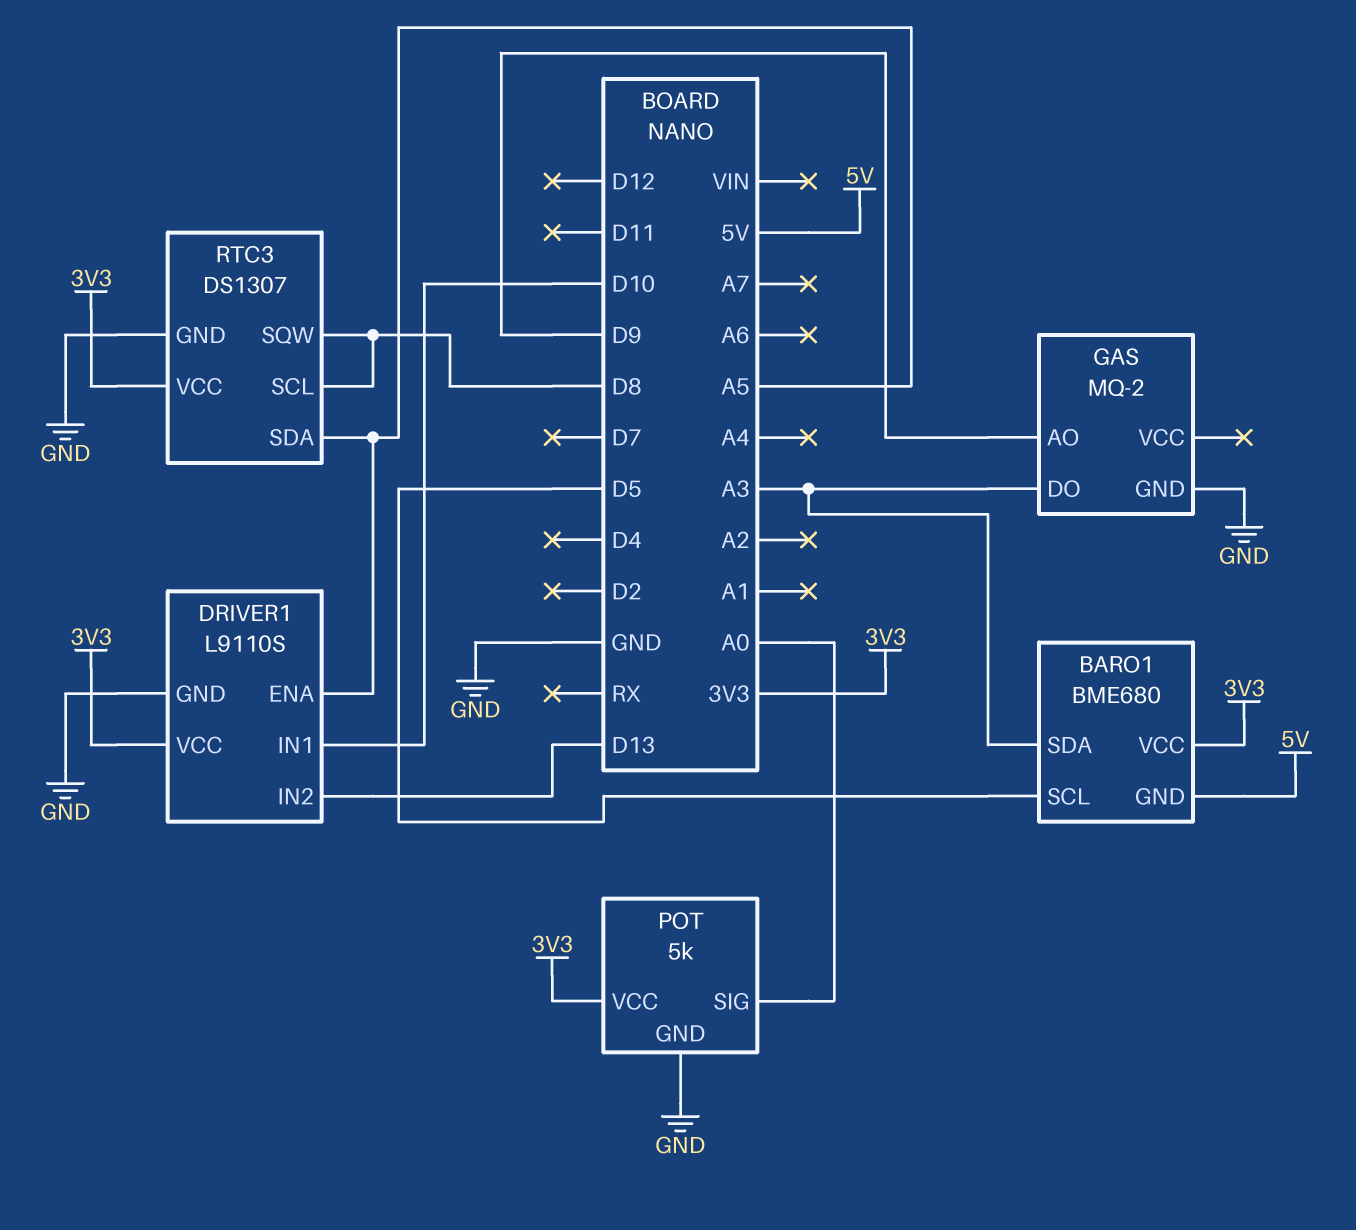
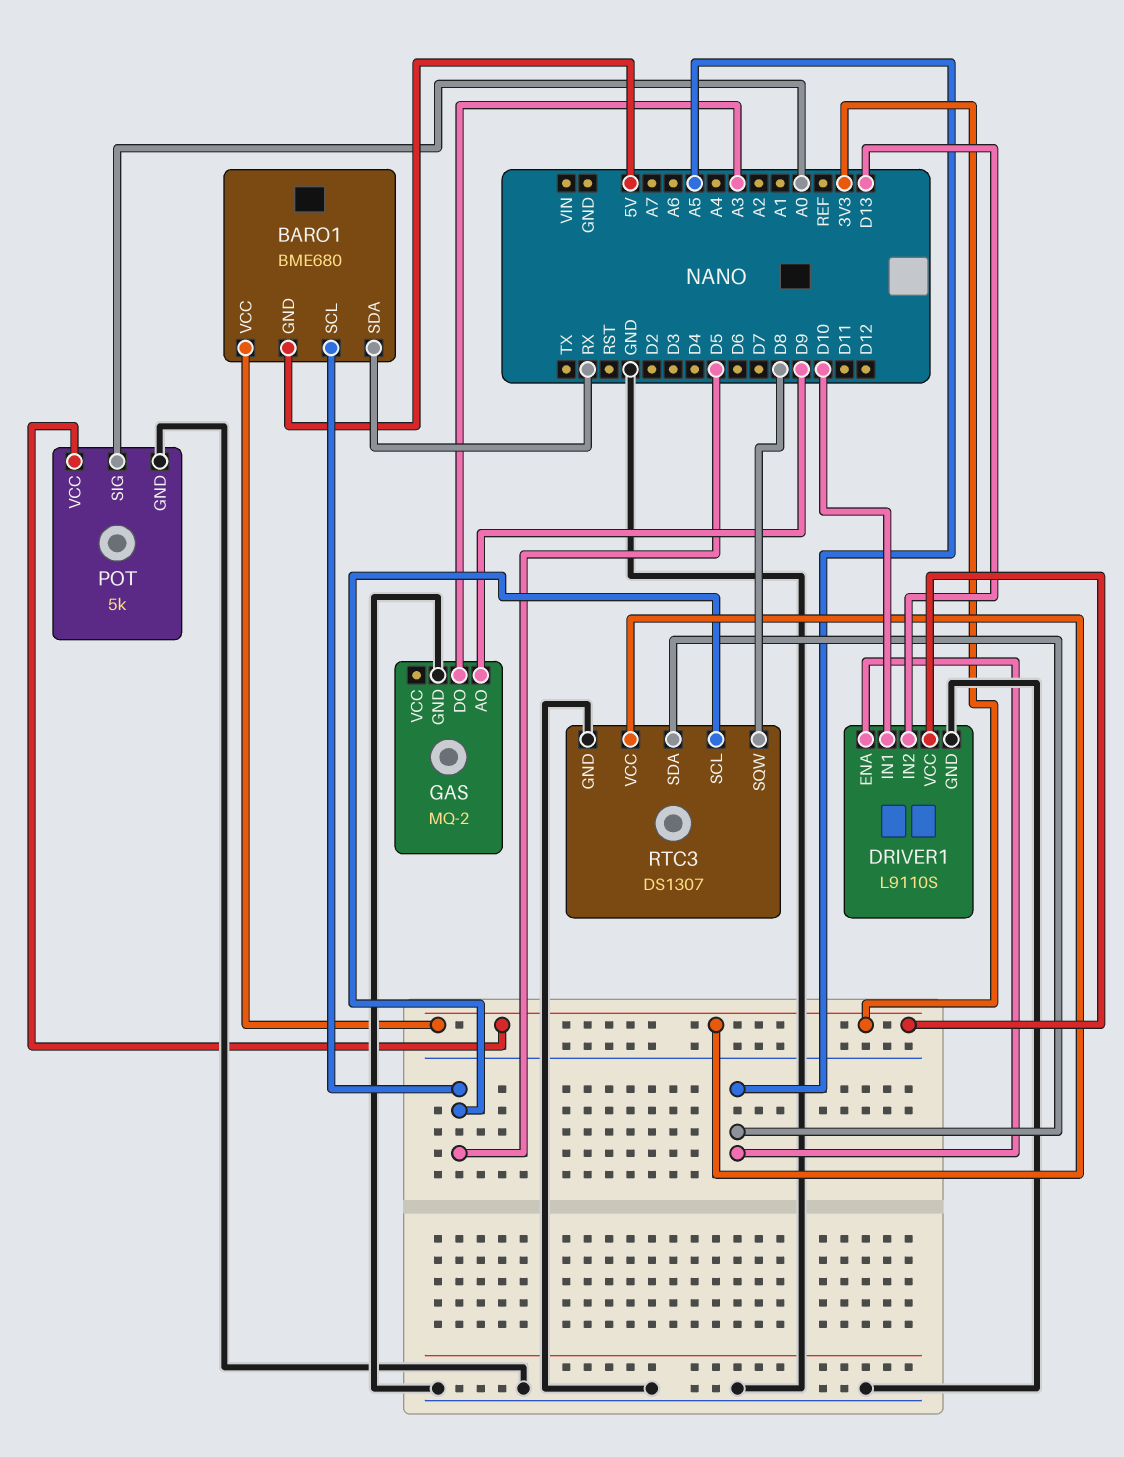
BARO1 pin SDA: A3 -> RX
RTC3 pin SCL: D8 -> D5

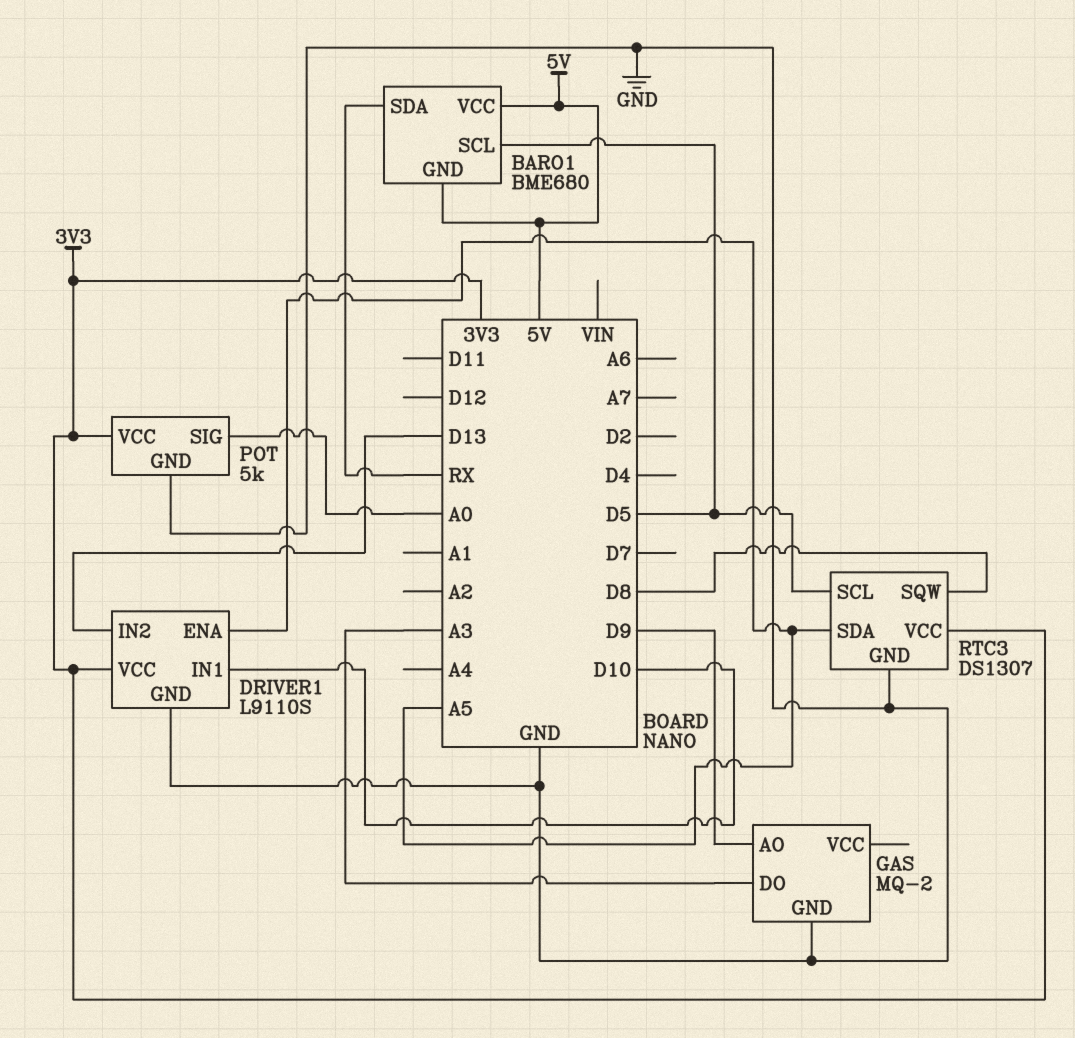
BARO1 pin VCC: 3V3 -> 5V

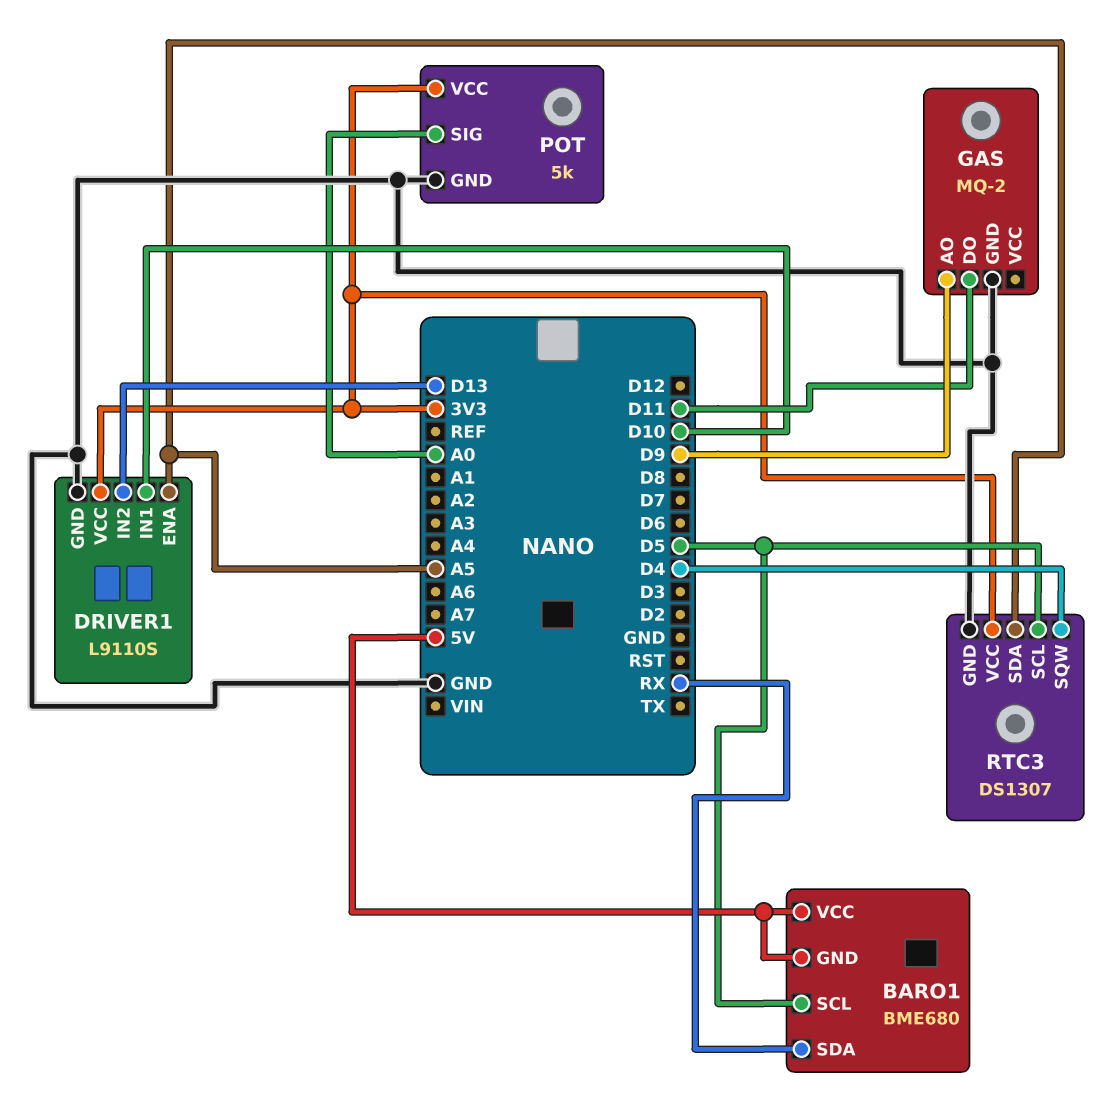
GAS pin DO: A3 -> D11
RTC3 pin SQW: D8 -> D4

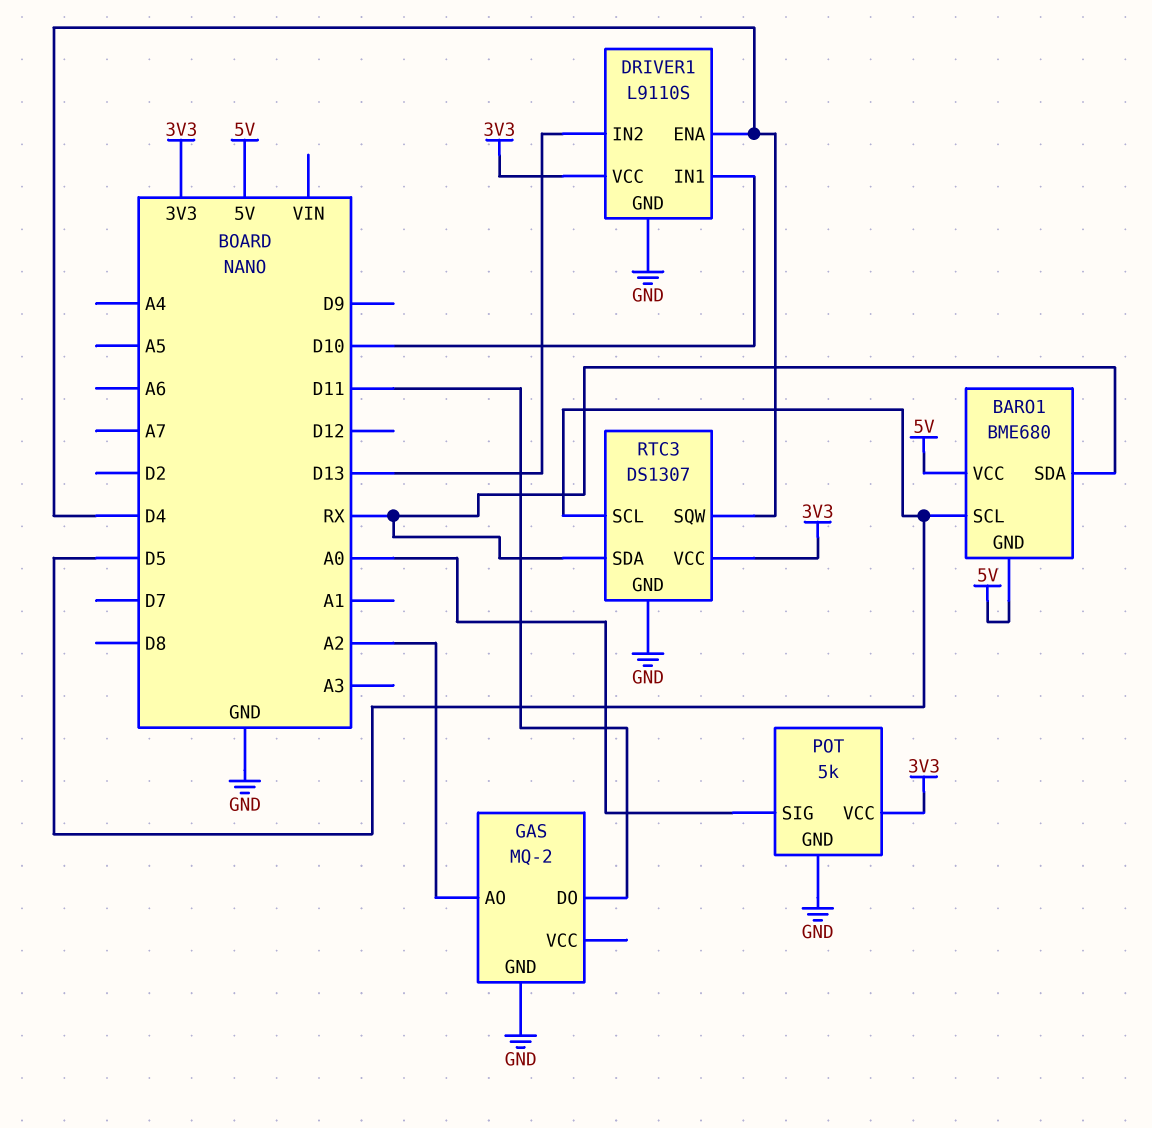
DRIVER1 pin ENA: A5 -> D4
GAS pin AO: D9 -> A2
RTC3 pin SDA: A5 -> RX

